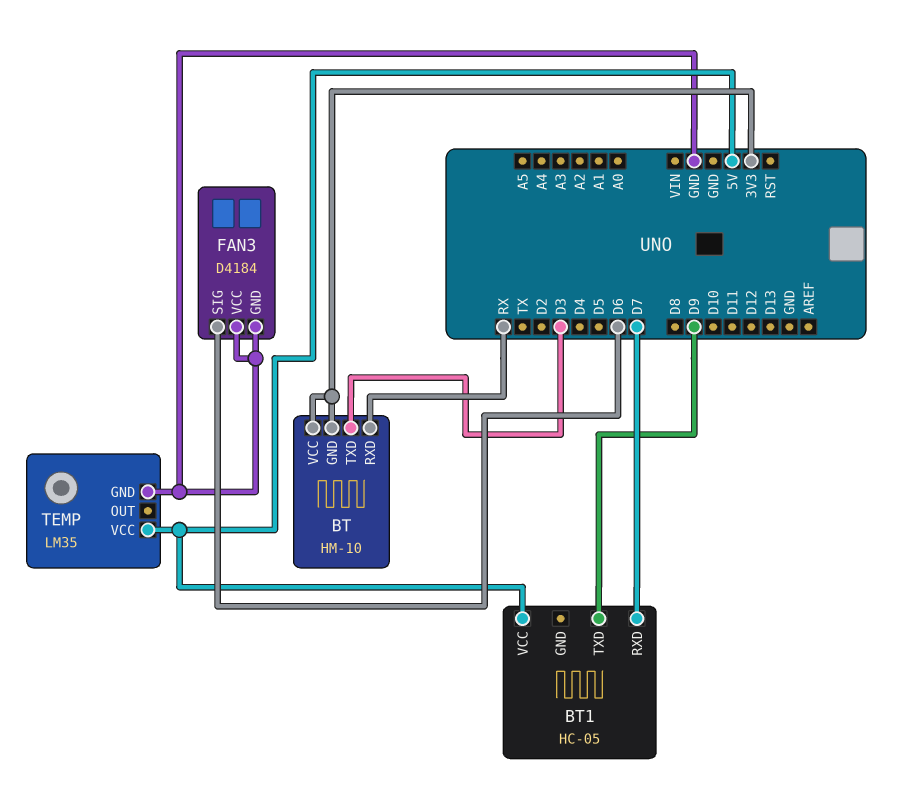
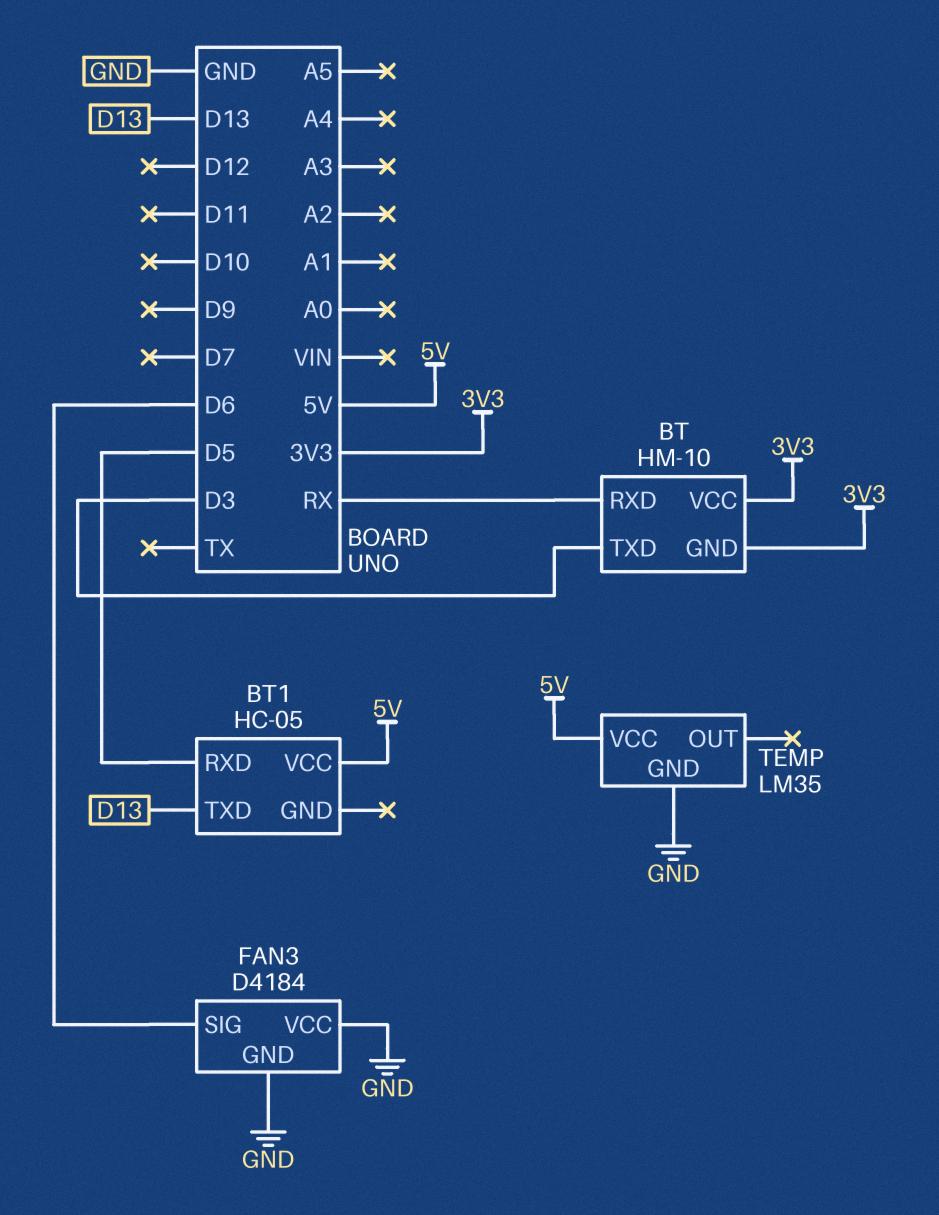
BT1 pin RXD: D7 -> D5
BT1 pin TXD: D9 -> D13

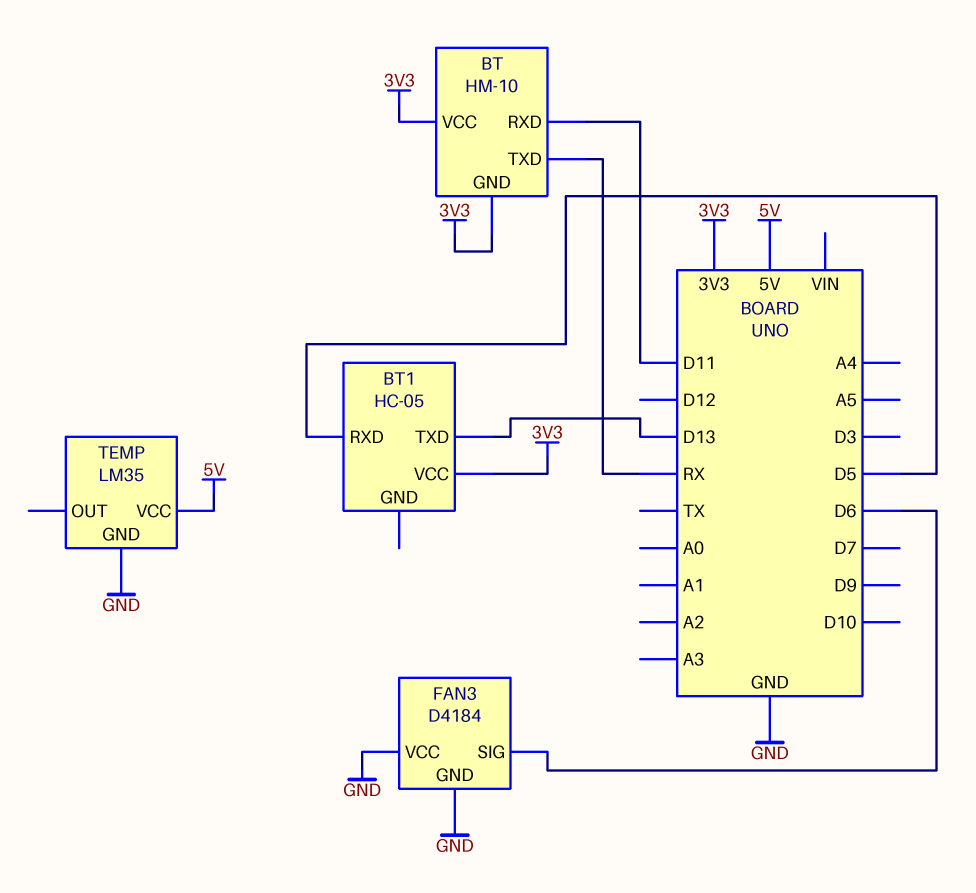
BT pin RXD: RX -> D11
BT pin TXD: D3 -> RX
BT1 pin VCC: 5V -> 3V3

